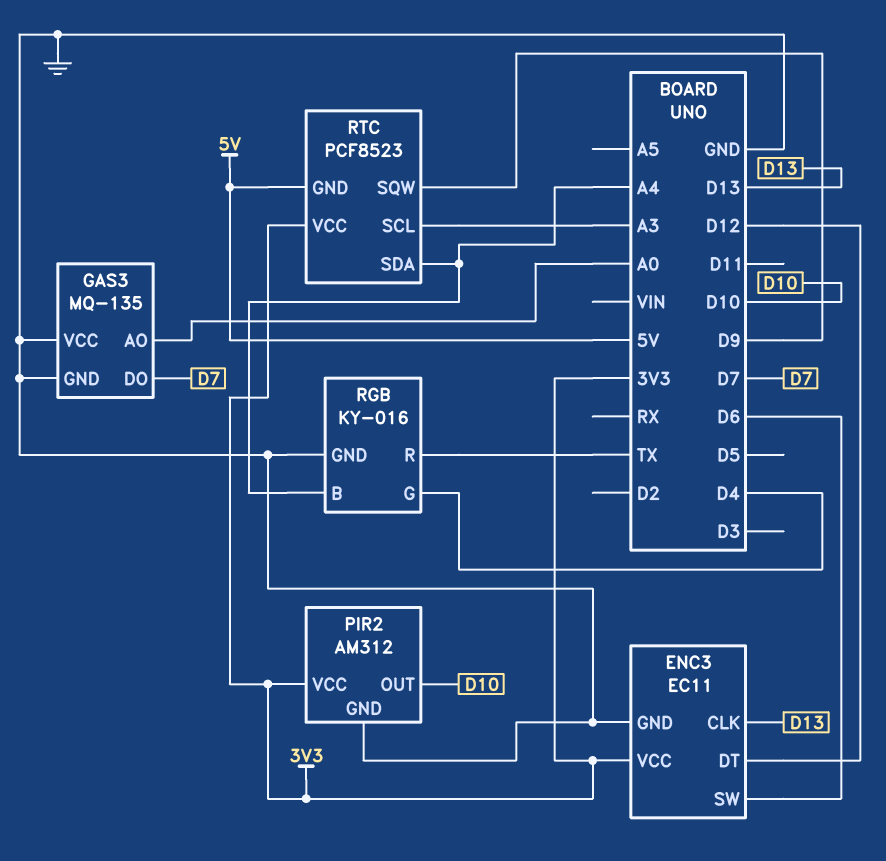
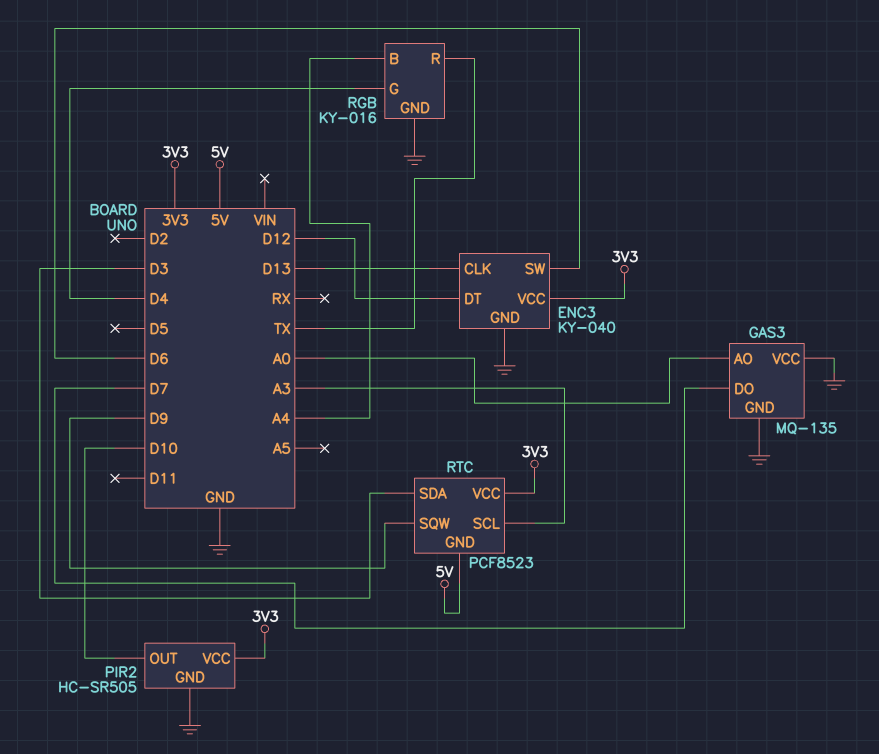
ENC3: EC11 -> KY-040
PIR2: AM312 -> HC-SR505
RTC pin SDA: A4 -> D3

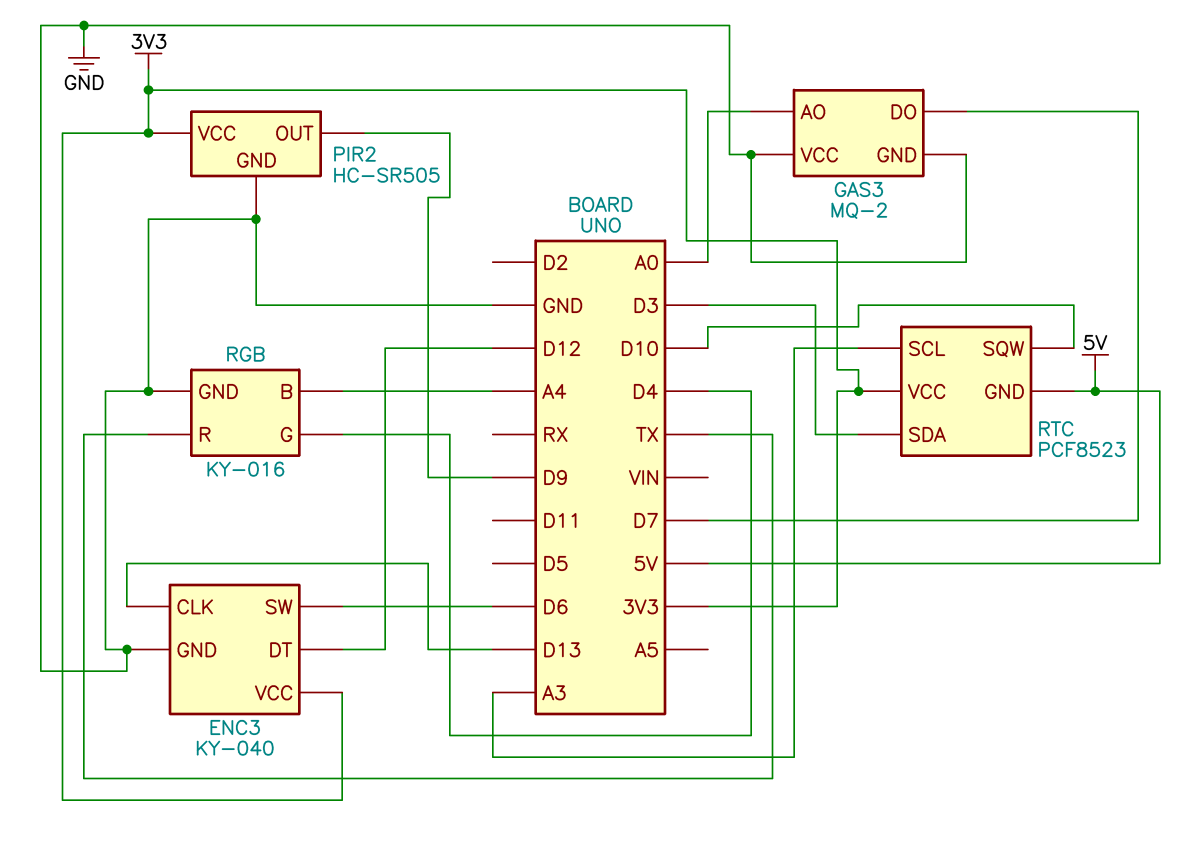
GAS3: MQ-135 -> MQ-2
PIR2 pin OUT: D10 -> D9
RTC pin SQW: D9 -> D10

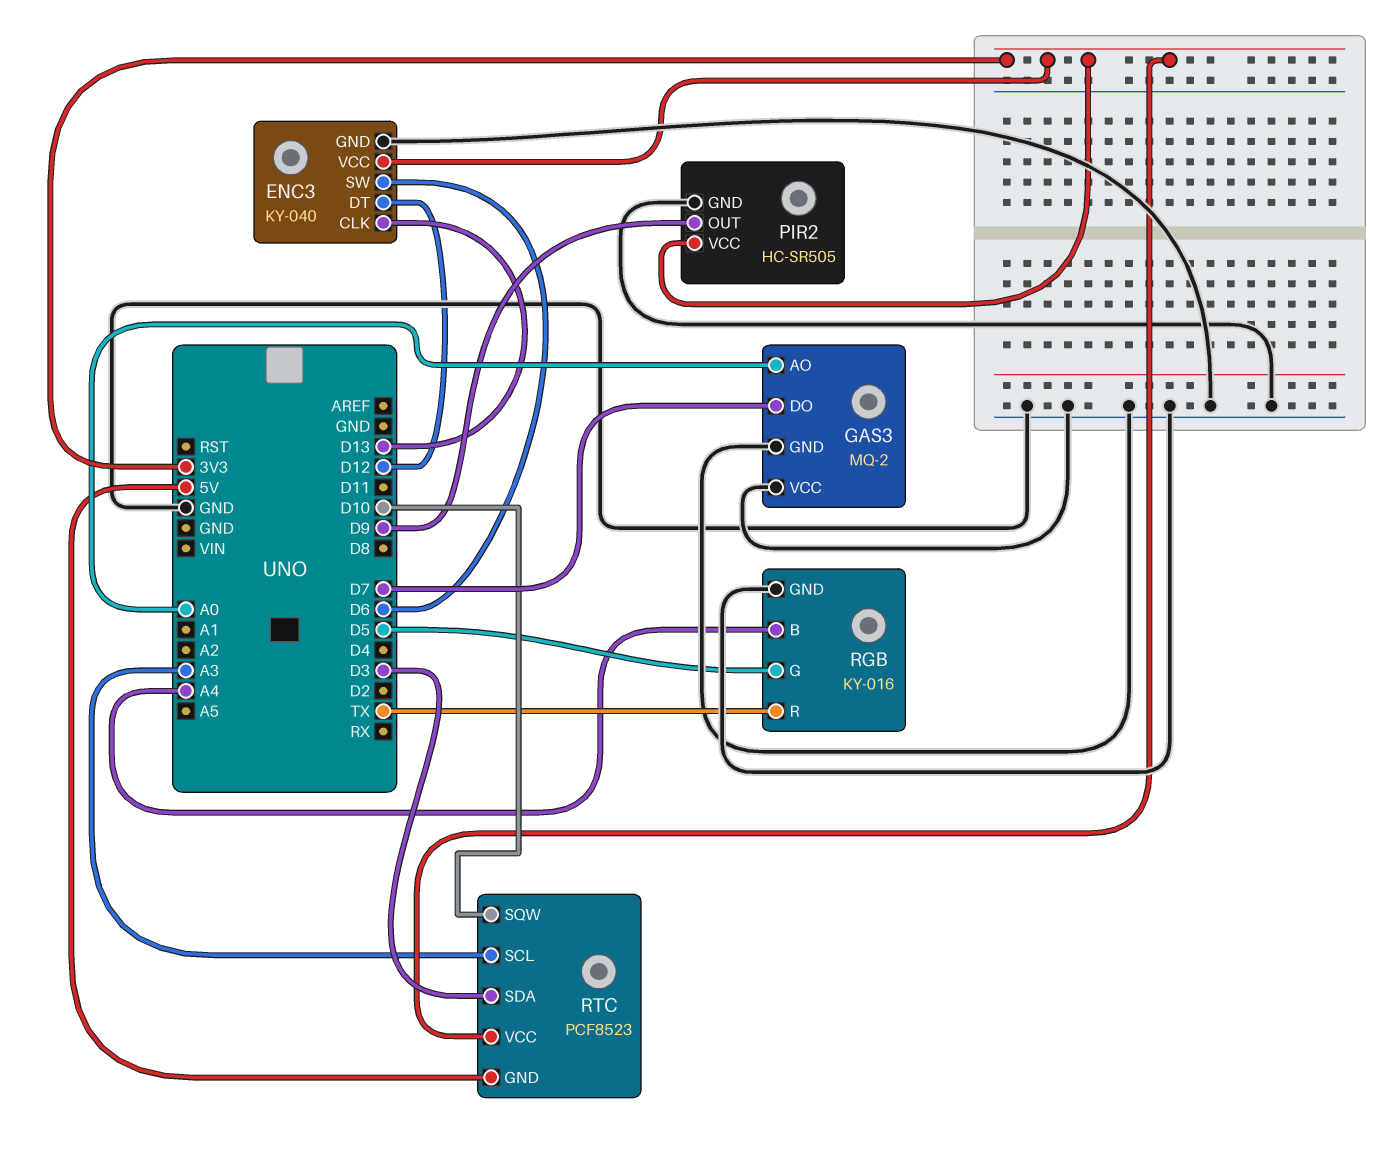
RGB pin G: D4 -> D5

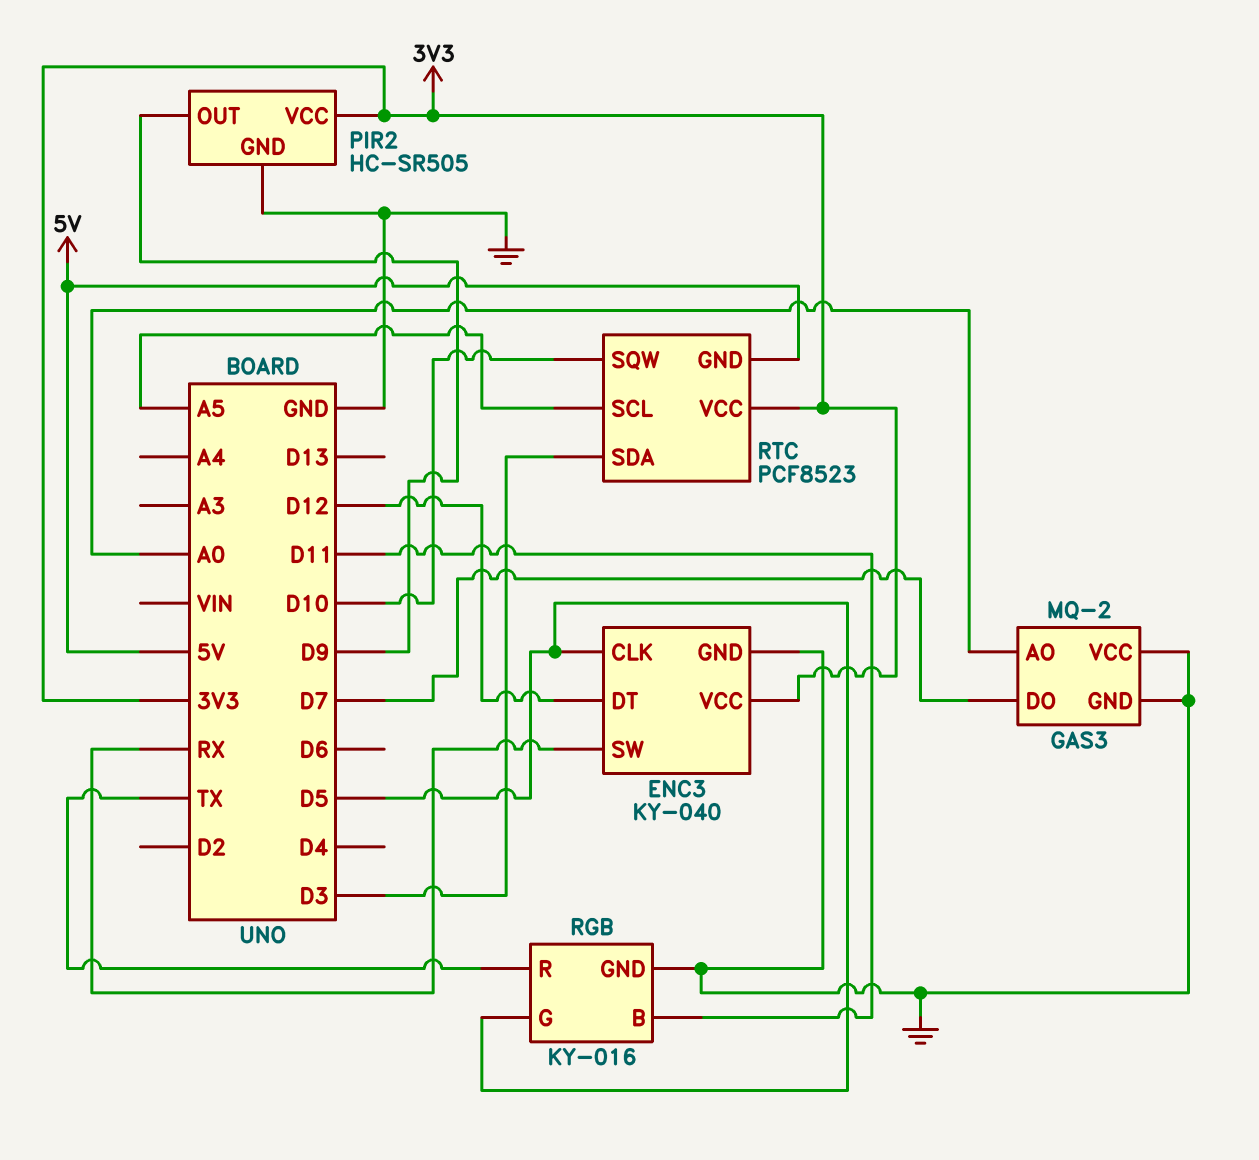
ENC3 pin CLK: D13 -> D5
ENC3 pin SW: D6 -> RX
RGB pin B: A4 -> D11
RTC pin SCL: A3 -> A5

